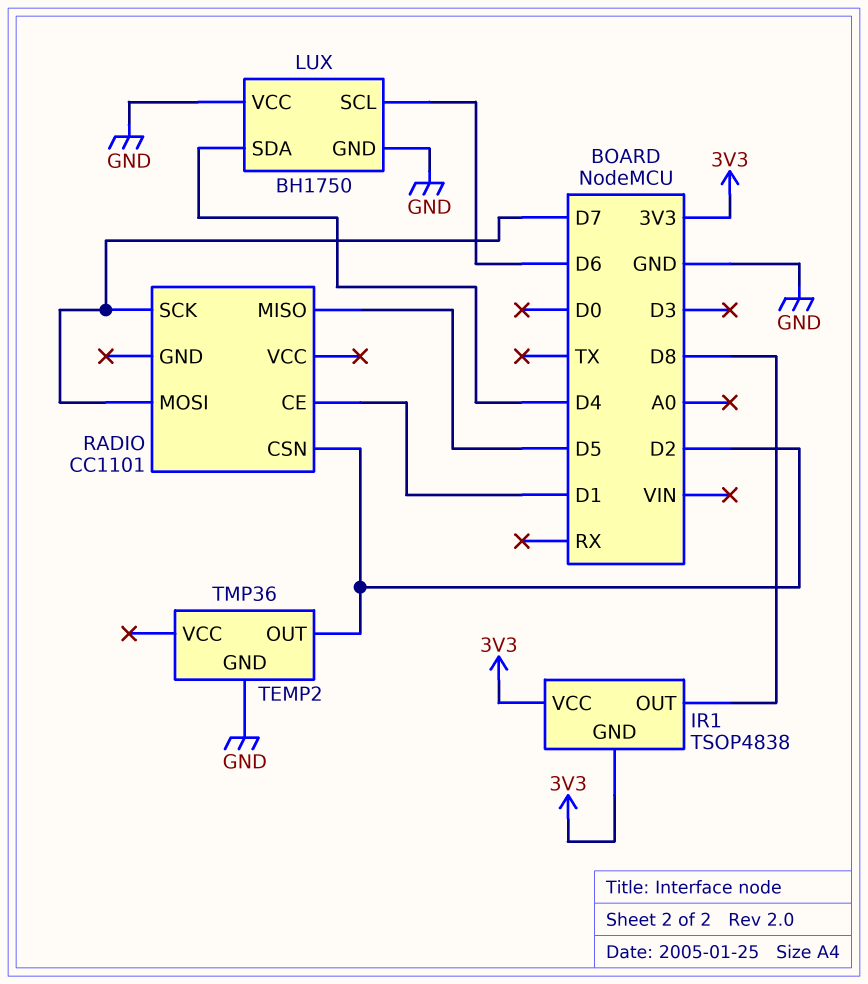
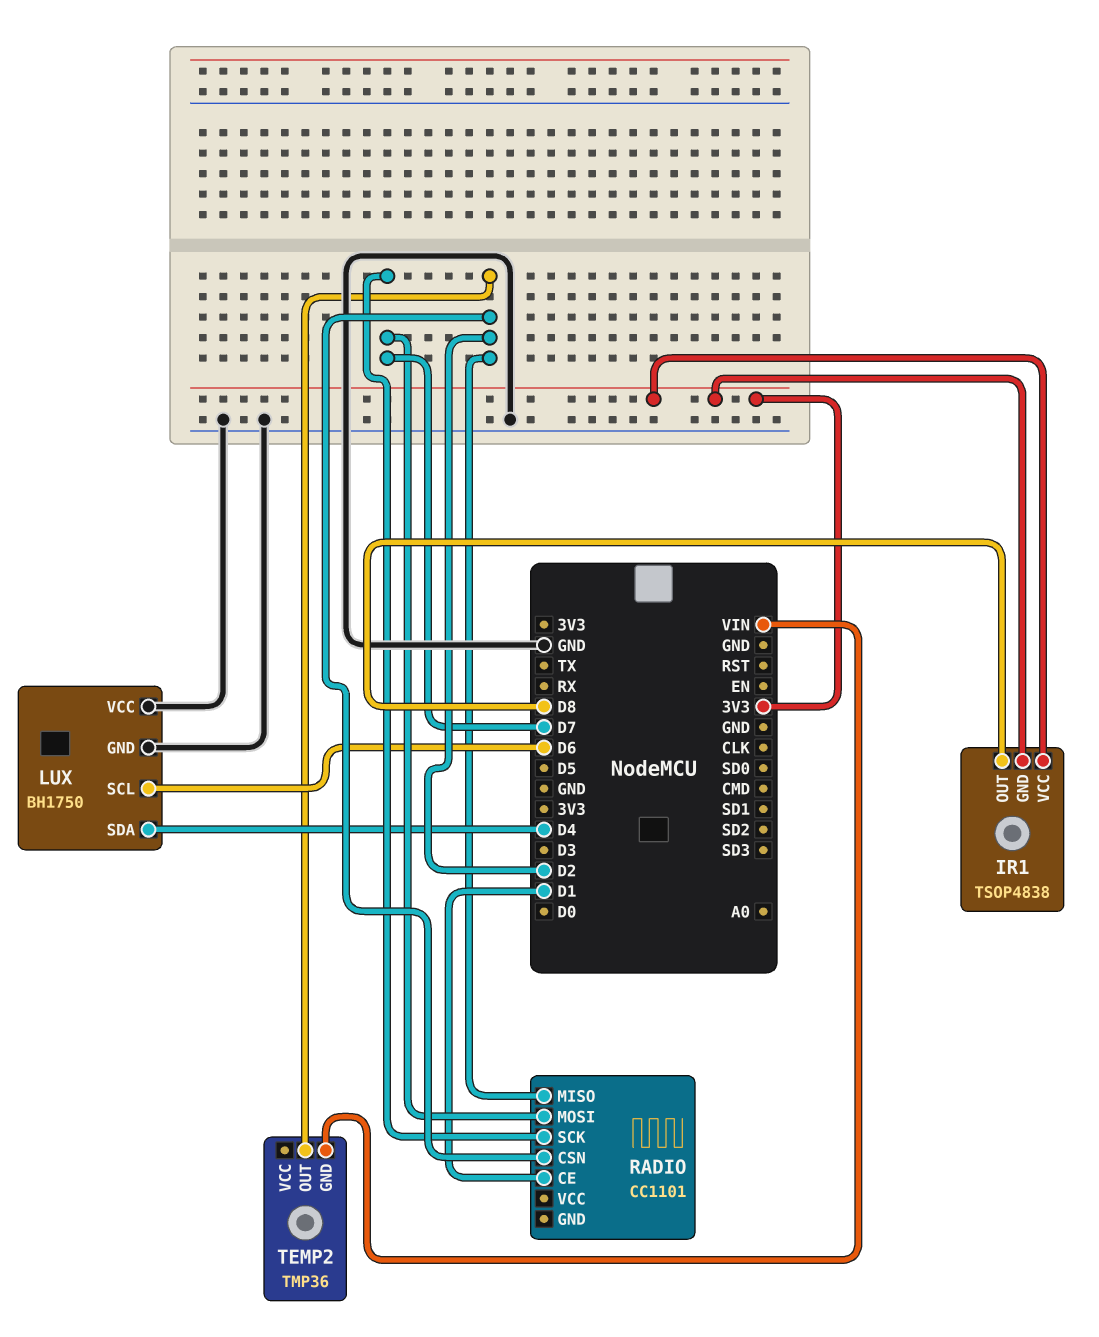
RADIO pin MISO: D5 -> D2
TEMP2 pin GND: GND -> VIN

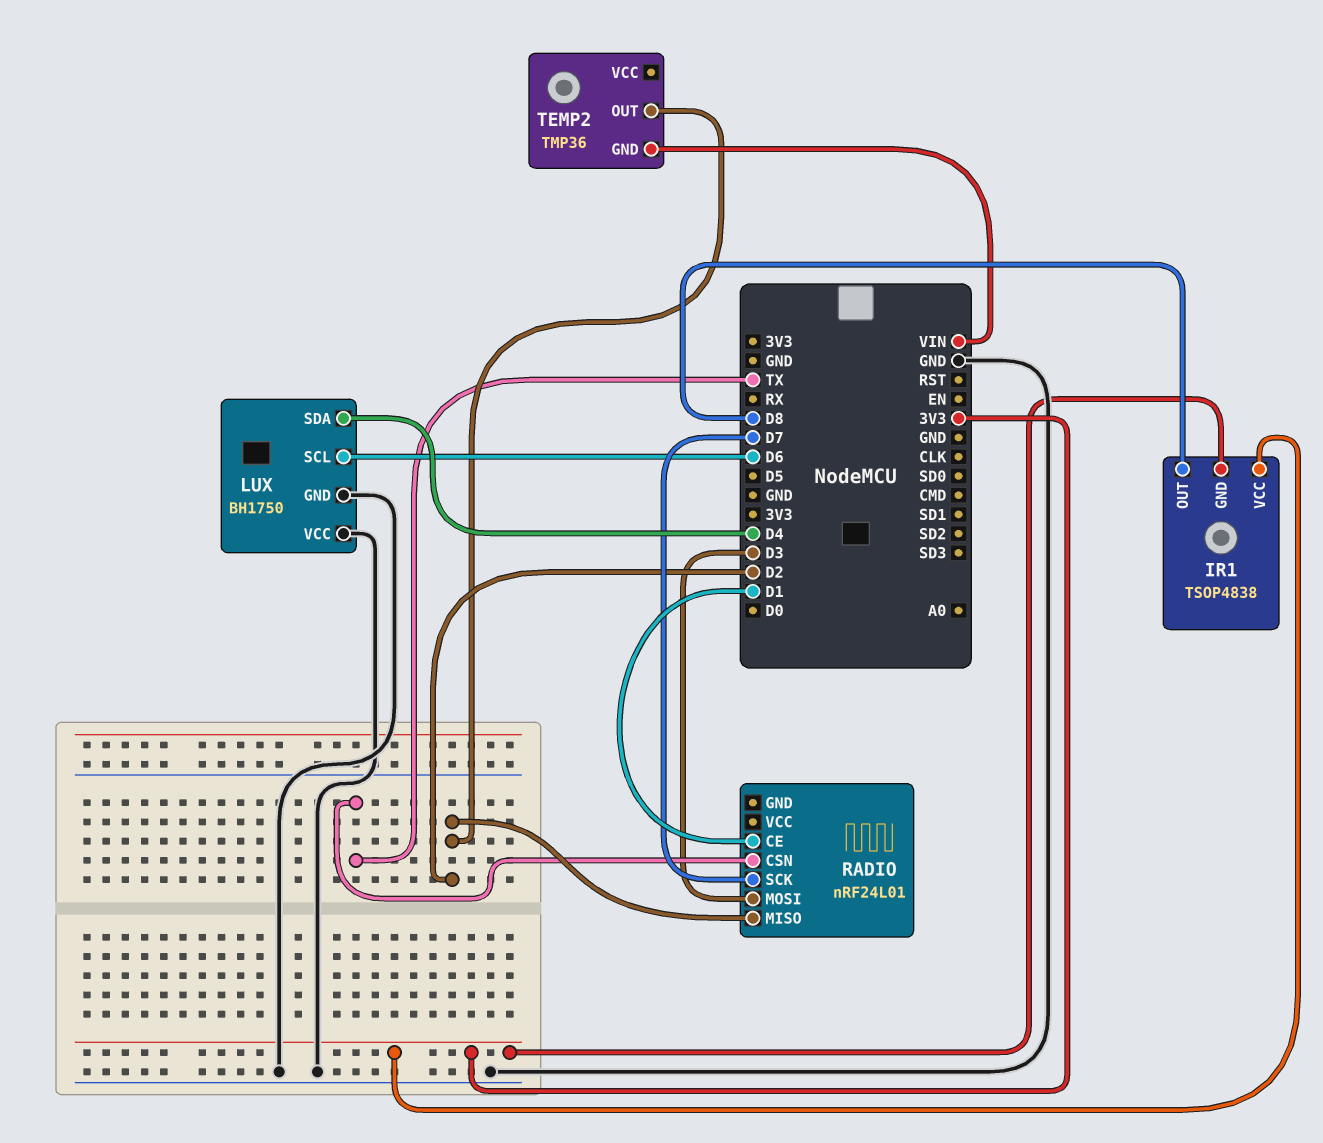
RADIO: CC1101 -> nRF24L01
RADIO pin CSN: D2 -> TX
RADIO pin MOSI: D7 -> D3

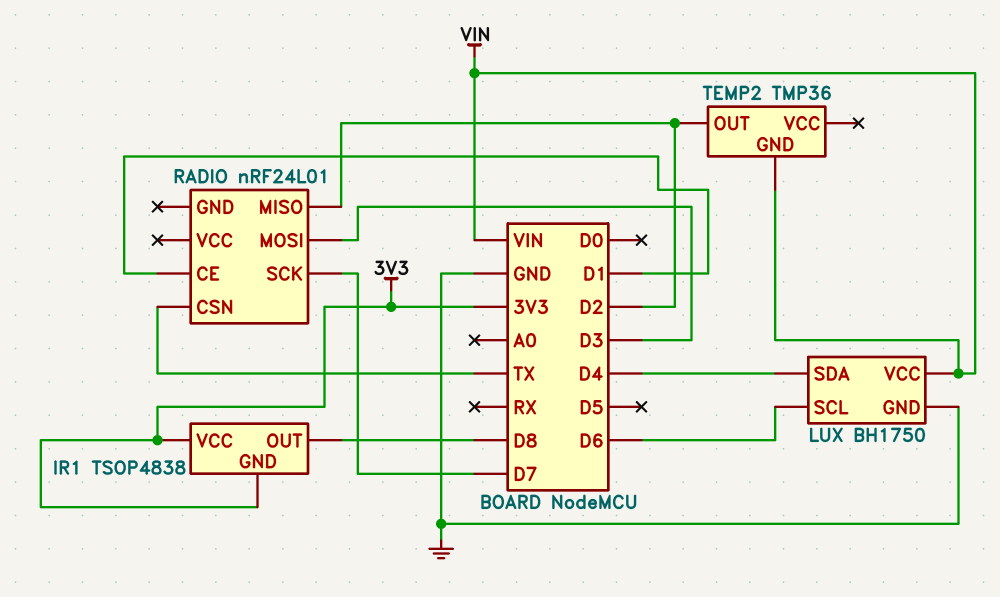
LUX pin VCC: GND -> VIN

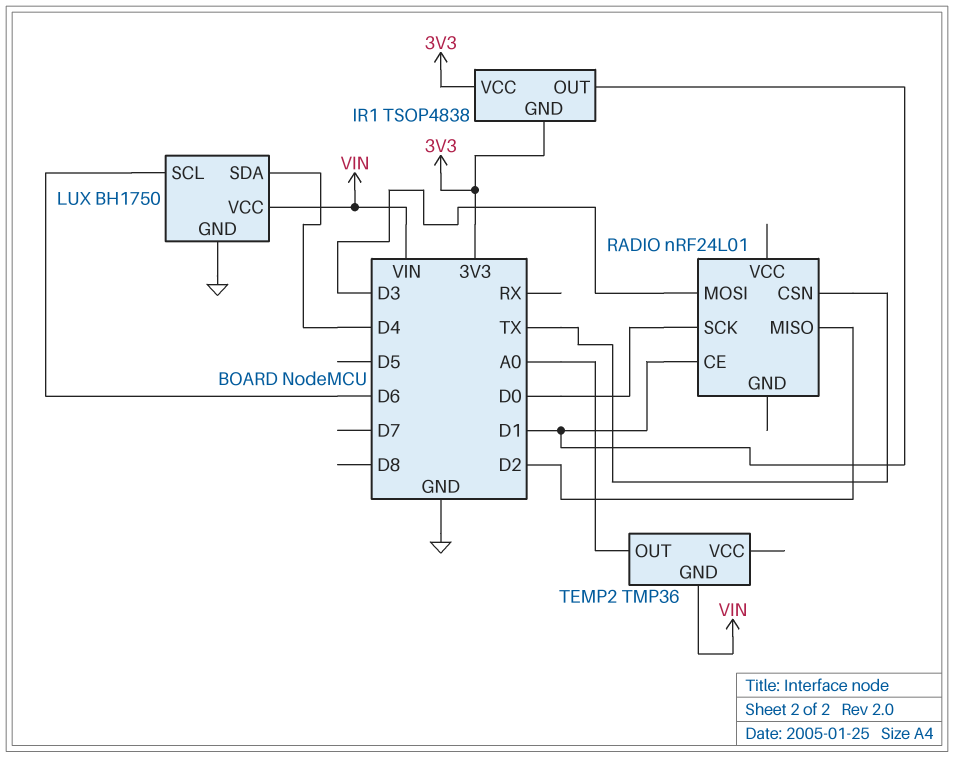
IR1 pin OUT: D8 -> D1
RADIO pin SCK: D7 -> D0
TEMP2 pin OUT: D2 -> A0

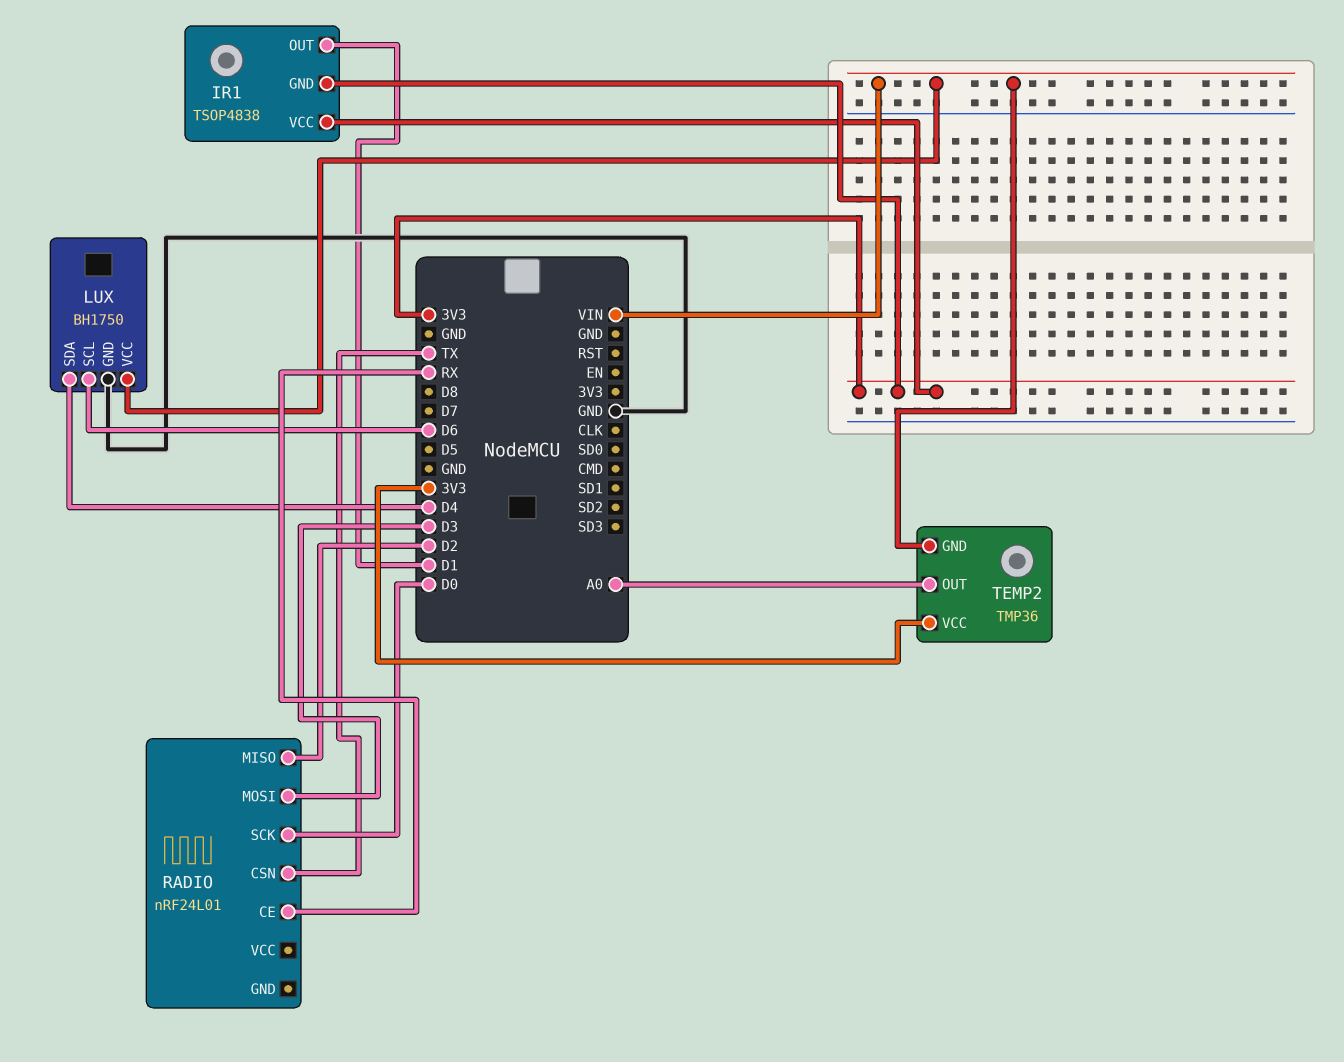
RADIO pin CE: D1 -> RX
TEMP2 pin VCC: none -> 3V3

